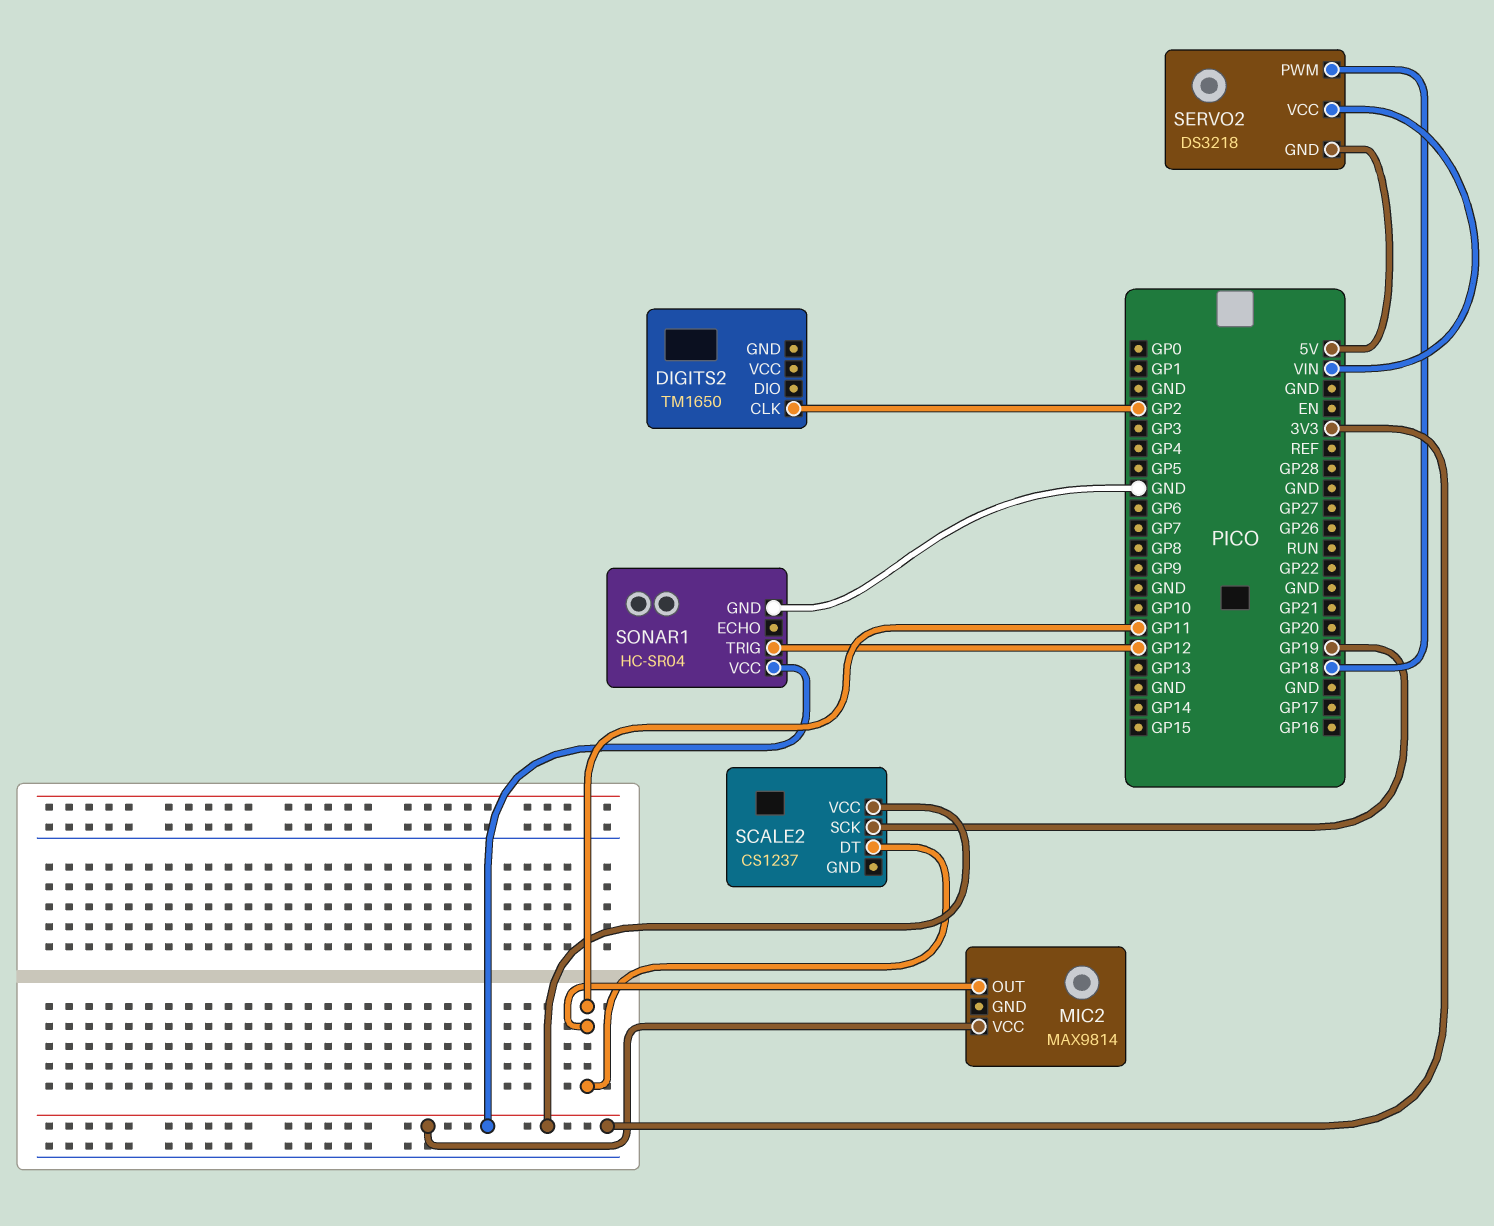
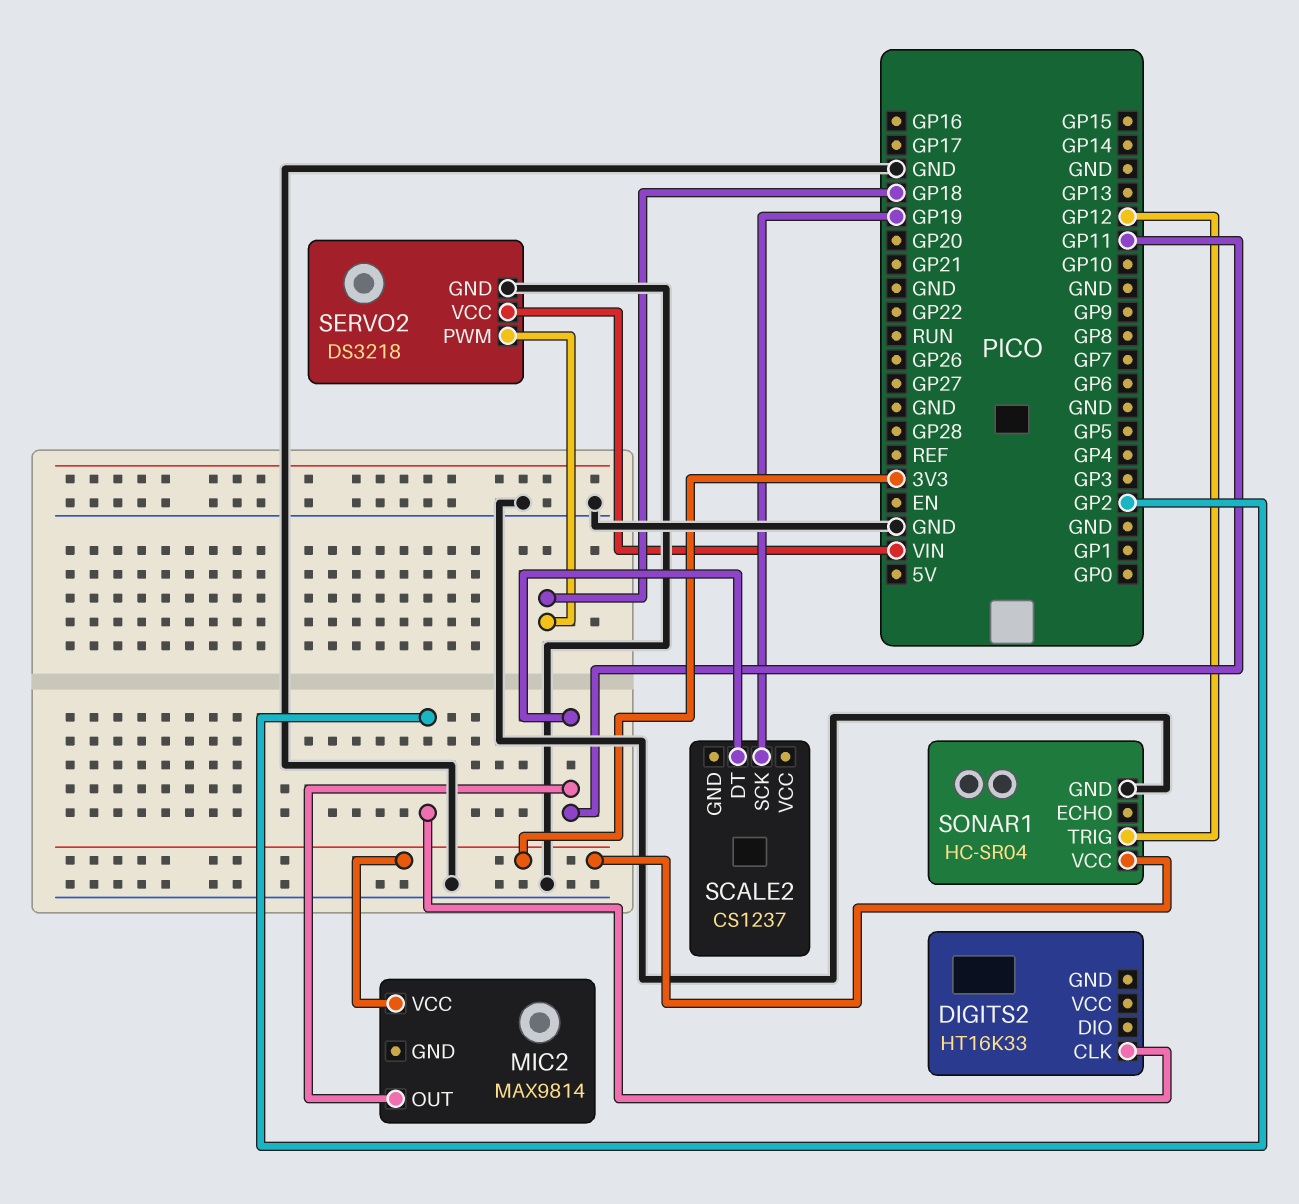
DIGITS2: TM1650 -> HT16K33
SCALE2 pin VCC: 3V3 -> none
SERVO2 pin GND: 5V -> GND

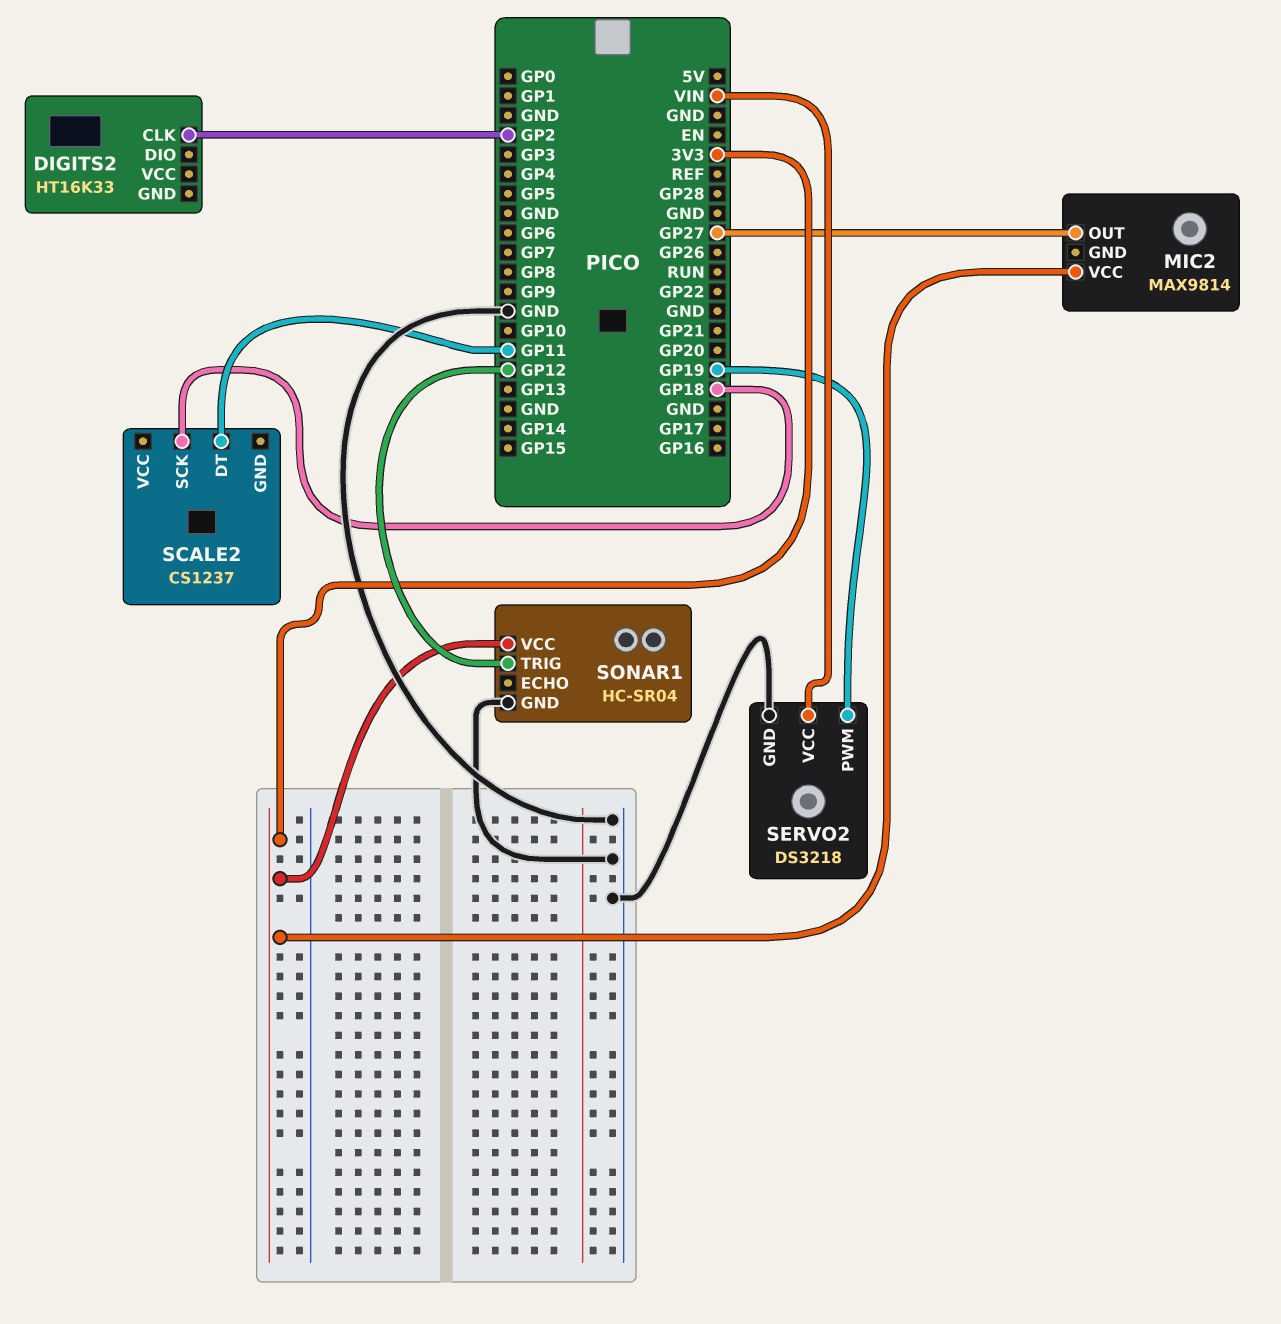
MIC2 pin OUT: GP11 -> GP27
SCALE2 pin SCK: GP19 -> GP18
SERVO2 pin PWM: GP18 -> GP19

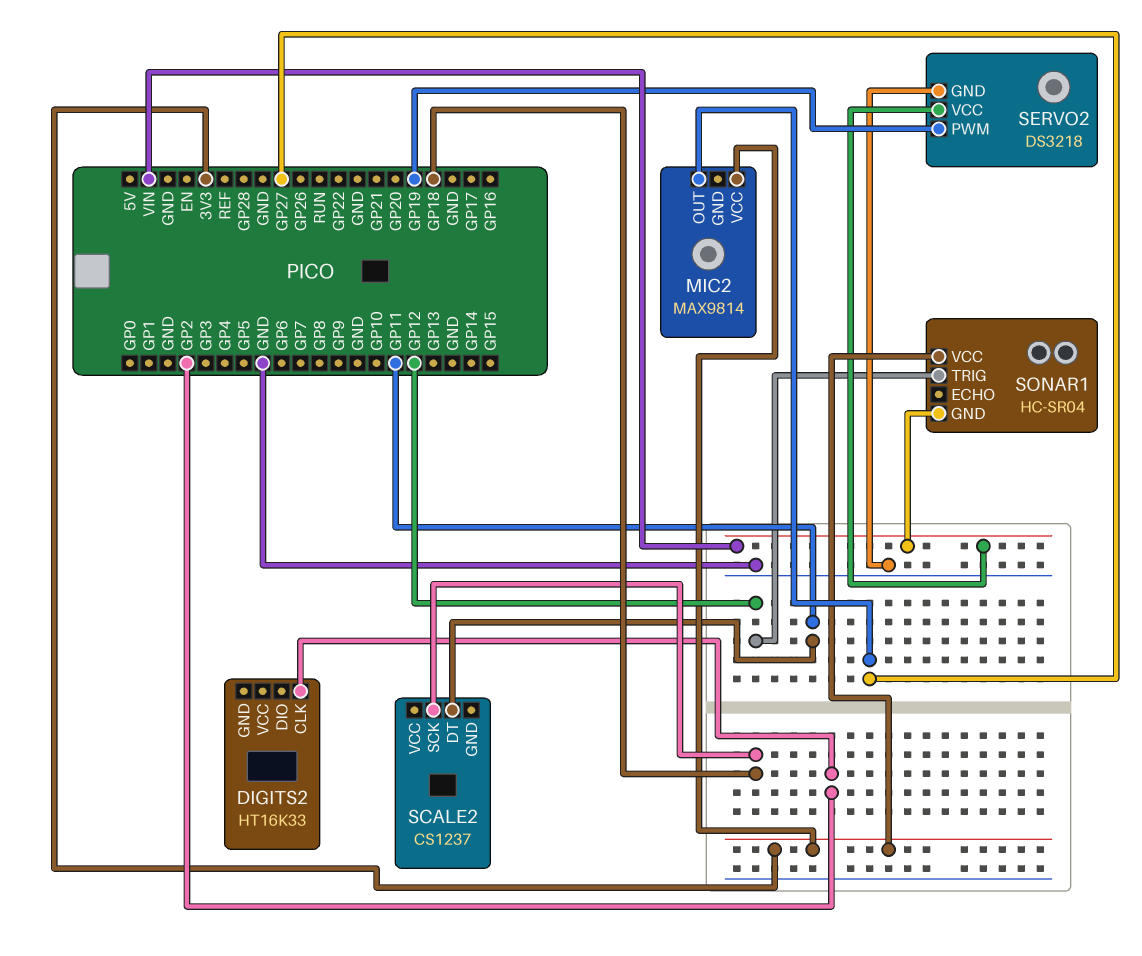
SONAR1 pin GND: GND -> VIN

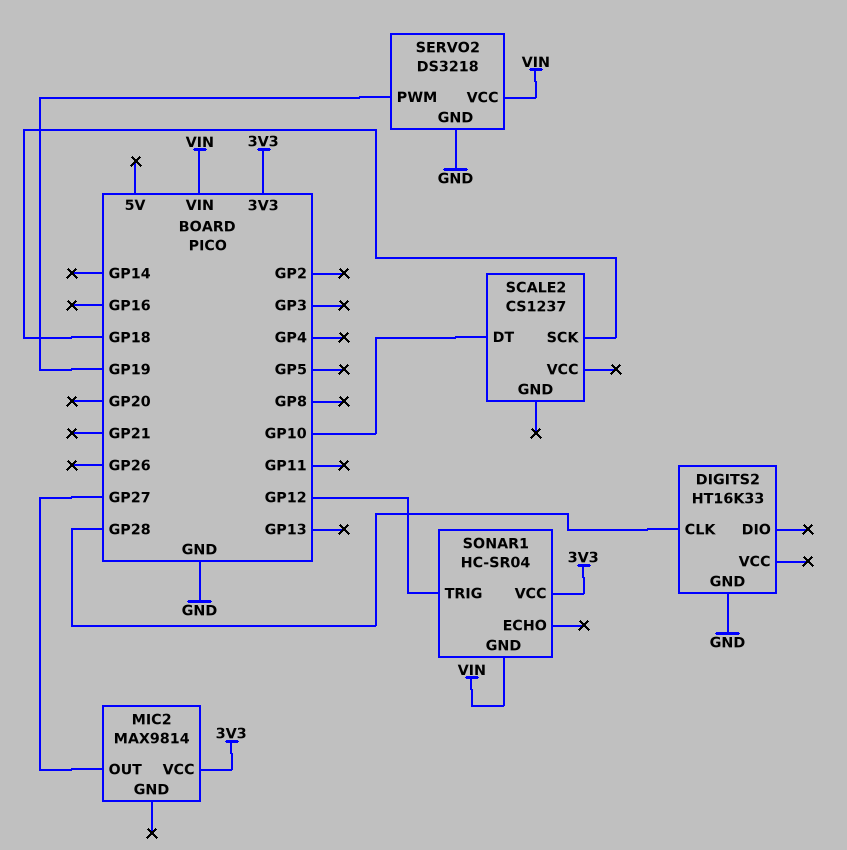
DIGITS2 pin CLK: GP2 -> GP28
DIGITS2 pin GND: none -> GND
SCALE2 pin DT: GP11 -> GP10

